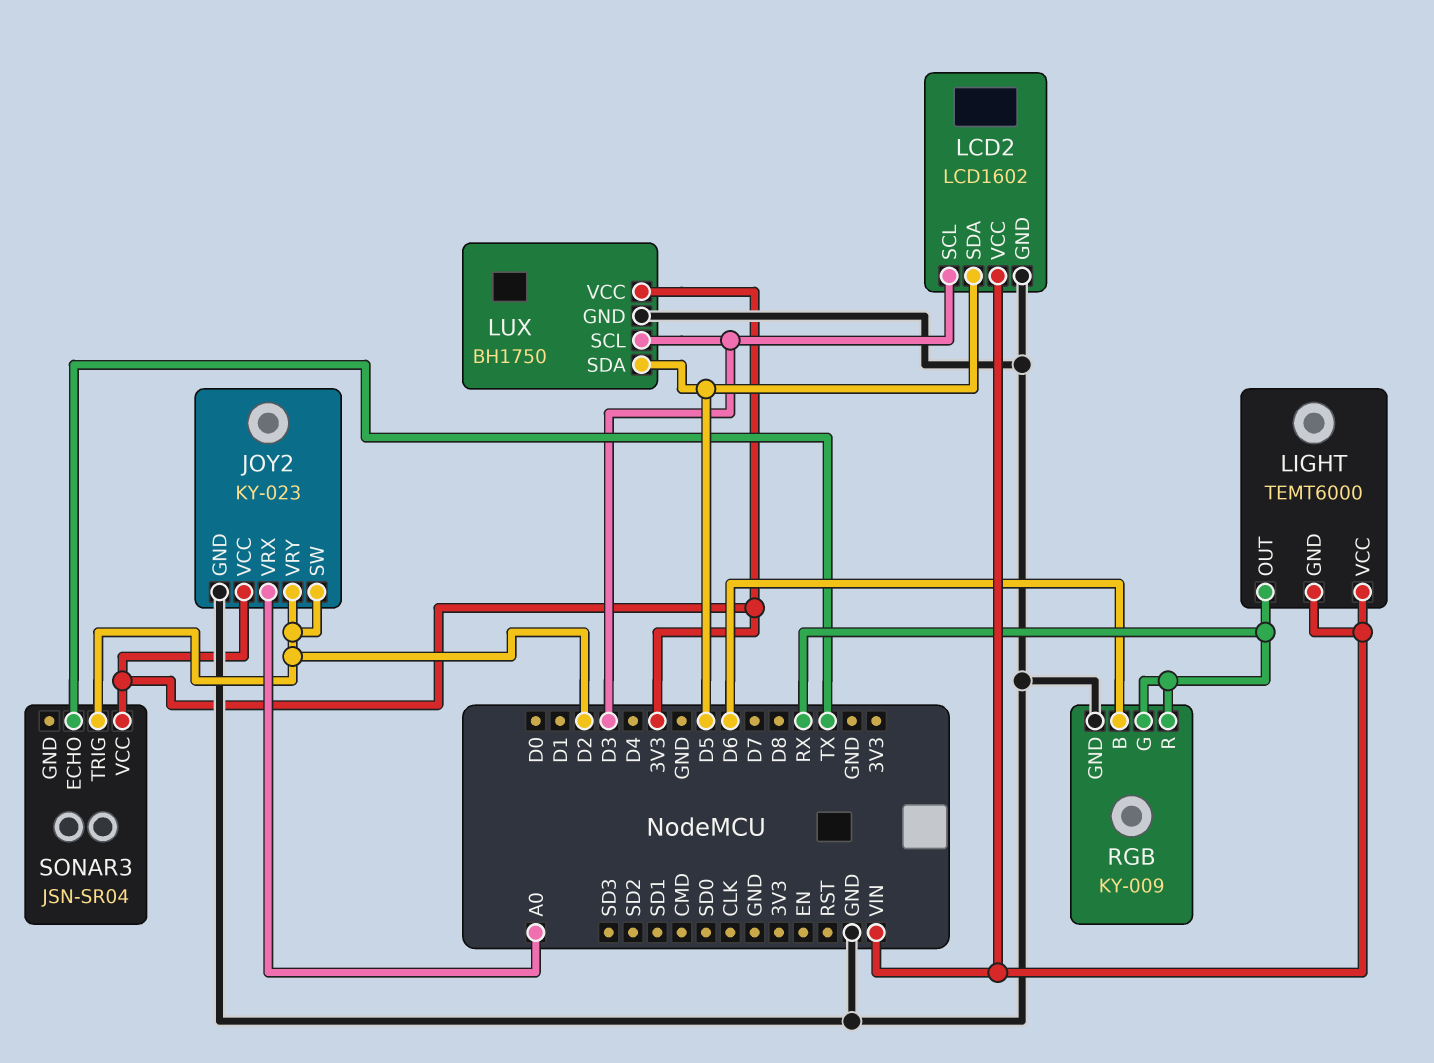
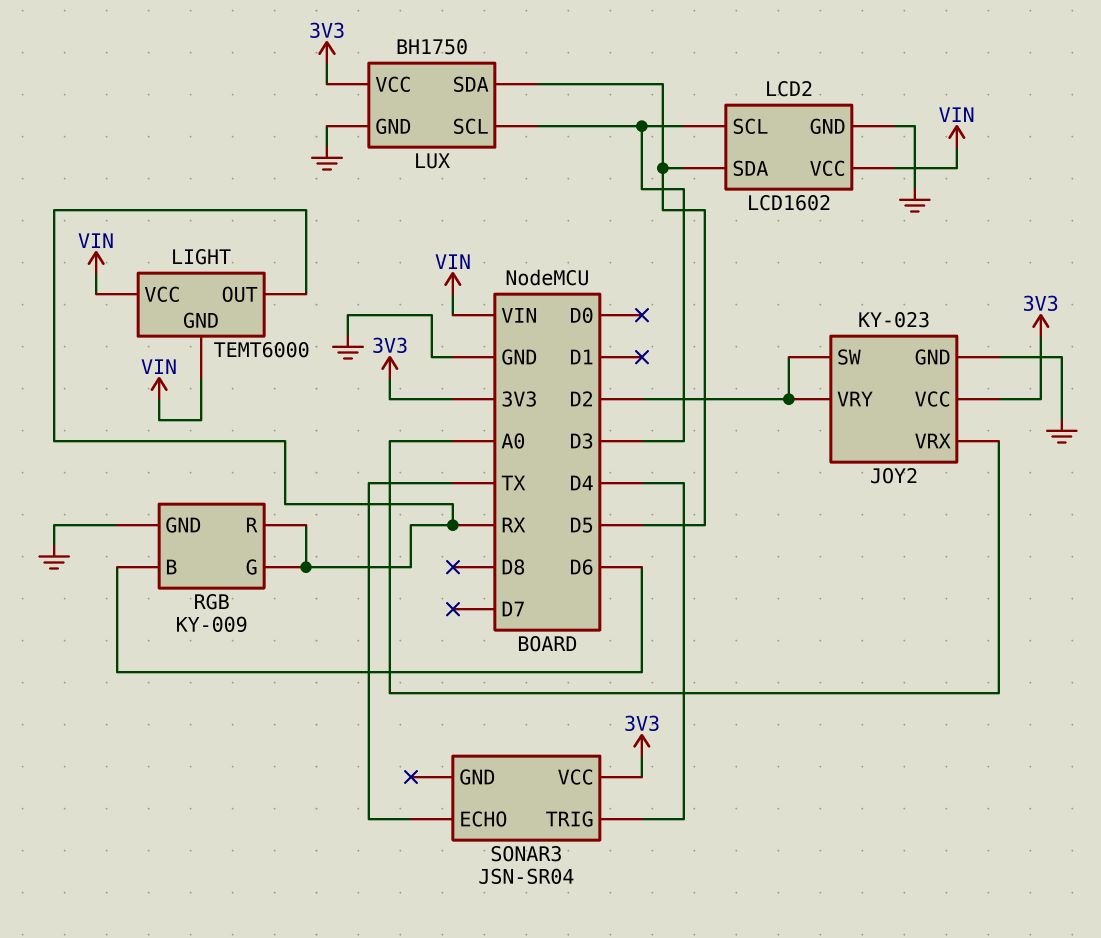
SONAR3 pin TRIG: D2 -> D4

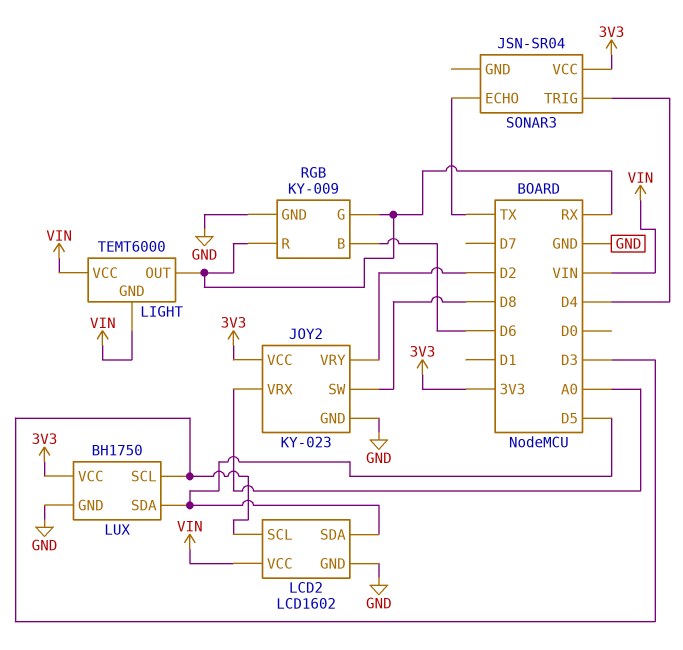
JOY2 pin SW: D2 -> D8

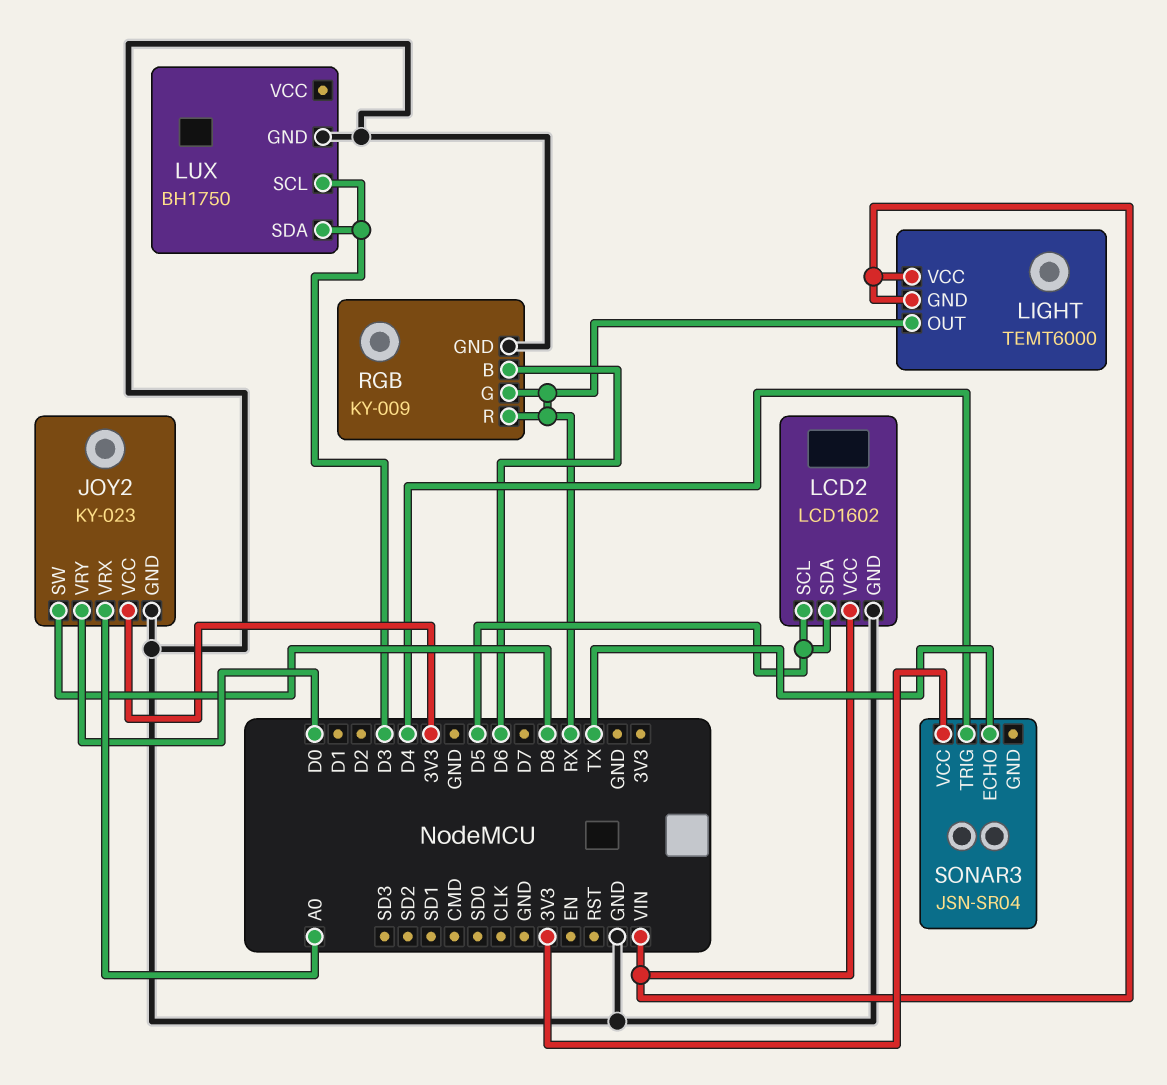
JOY2 pin VRY: D2 -> D0
LCD2 pin SCL: D3 -> D5
LUX pin SDA: D5 -> D3
LUX pin VCC: 3V3 -> none

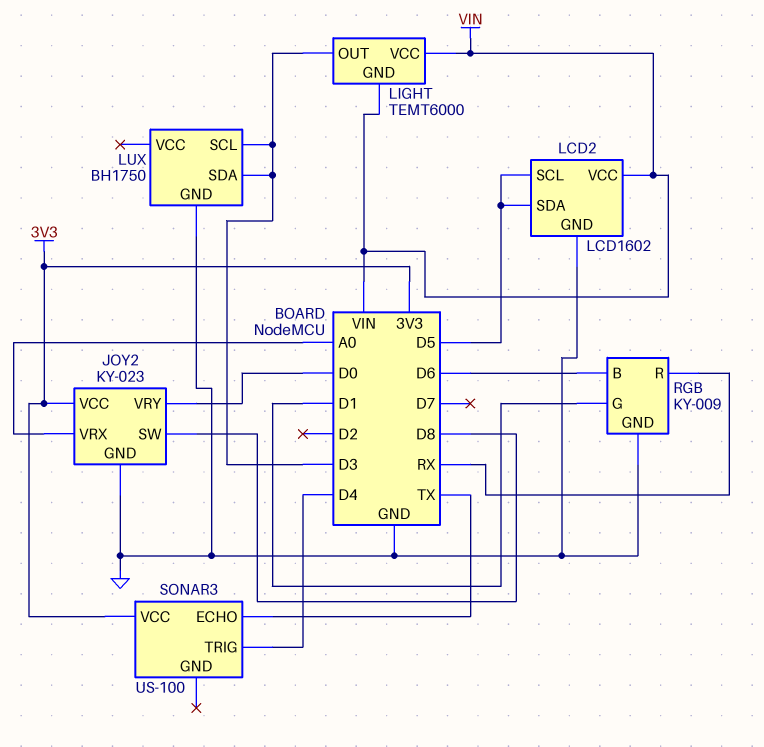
LIGHT pin OUT: RX -> D3
RGB pin G: RX -> D1
SONAR3: JSN-SR04 -> US-100

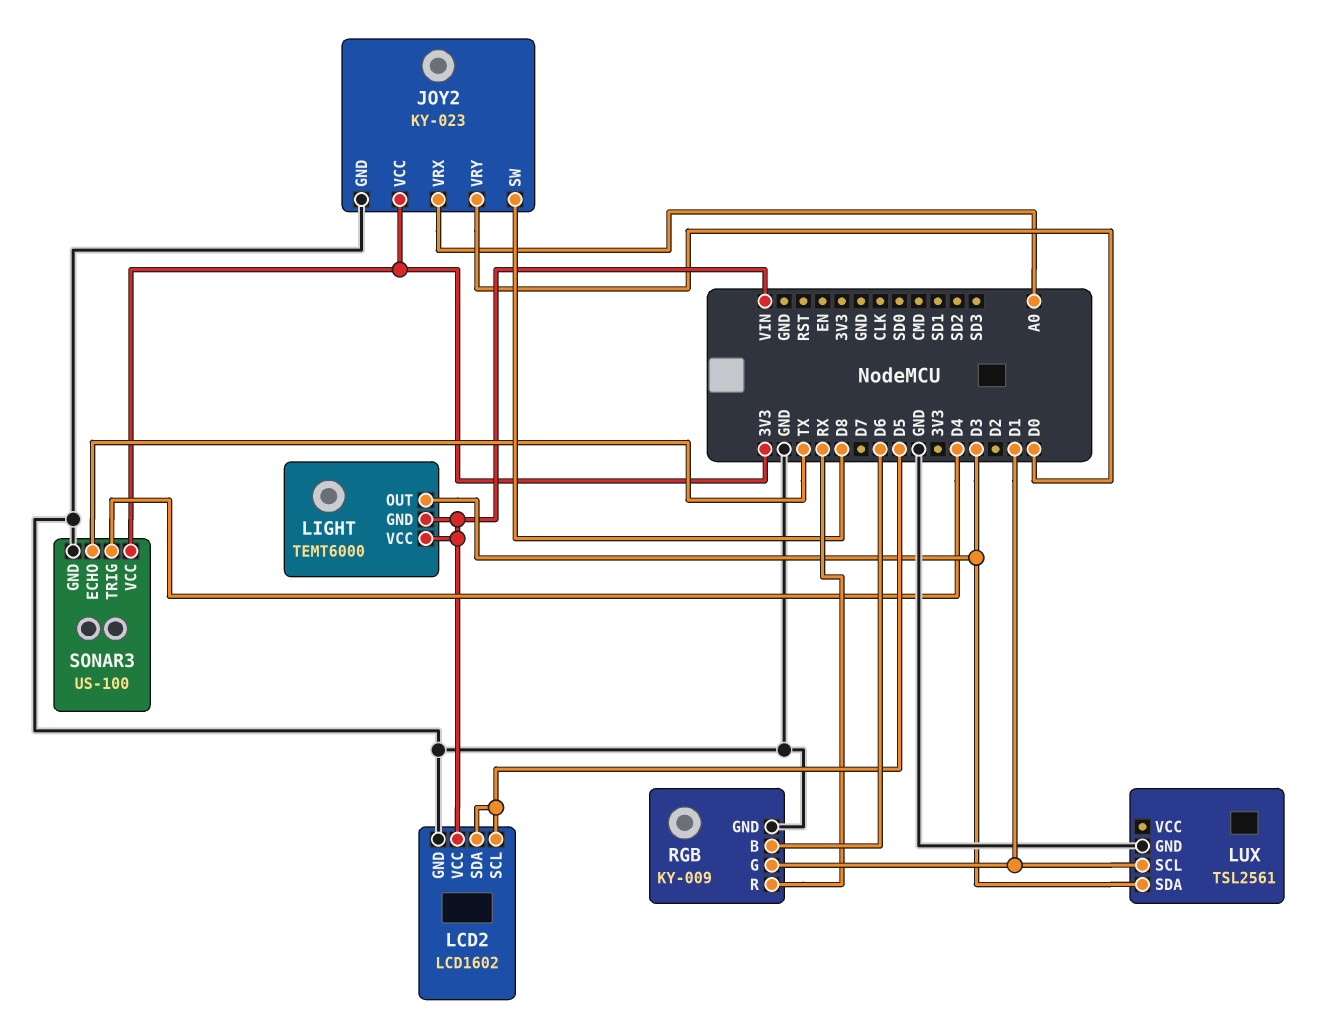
LUX: BH1750 -> TSL2561
LUX pin SCL: D3 -> D1
SONAR3 pin GND: none -> GND

